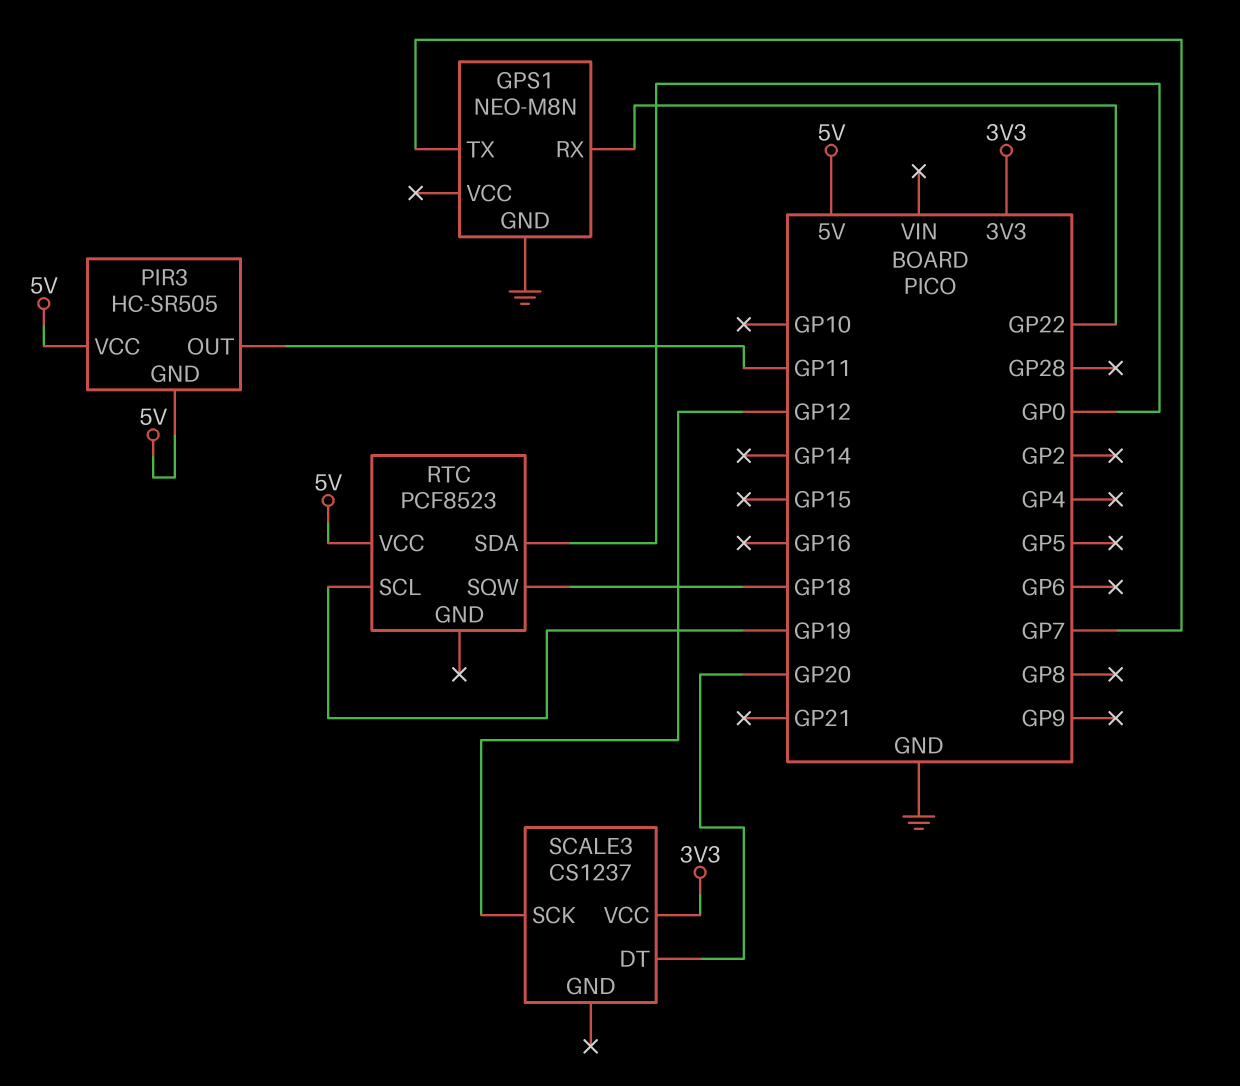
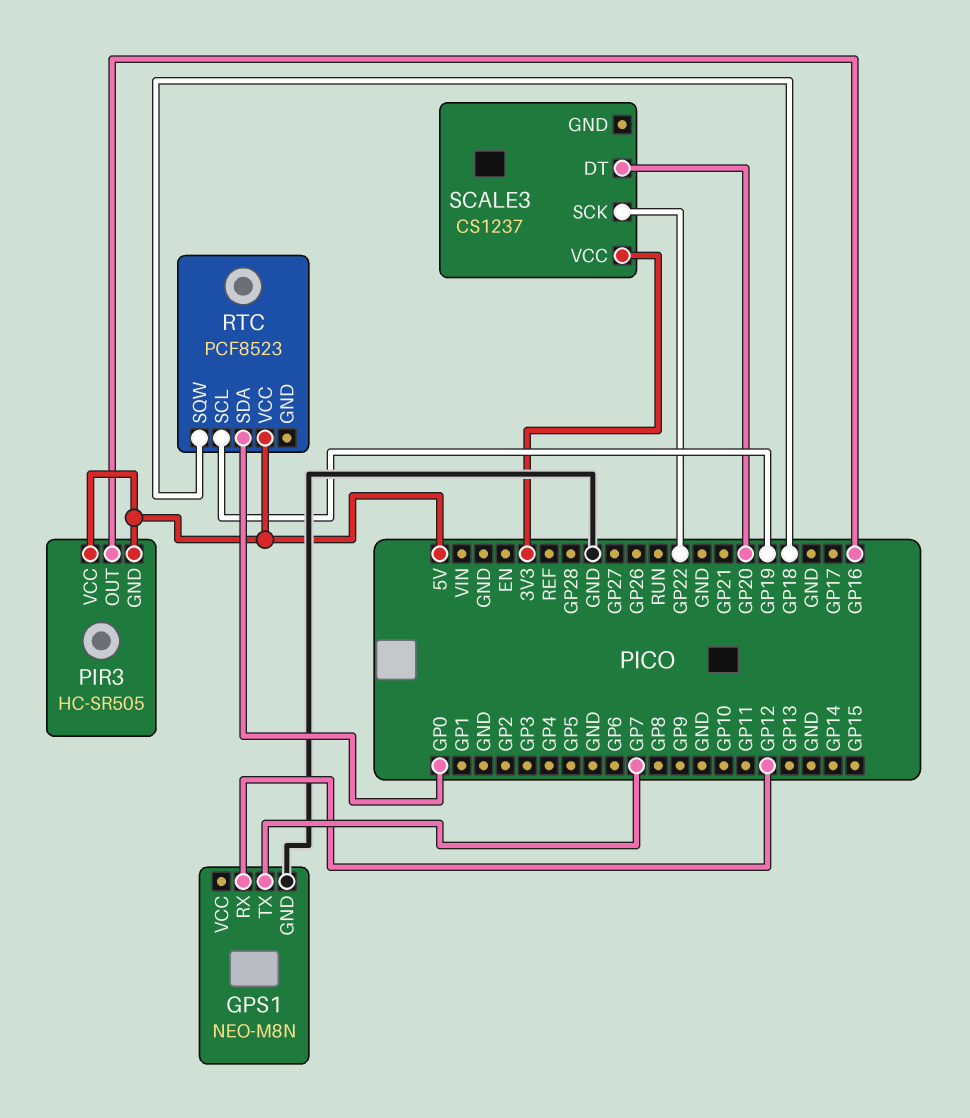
GPS1 pin RX: GP22 -> GP12
PIR3 pin OUT: GP11 -> GP16
SCALE3 pin SCK: GP12 -> GP22

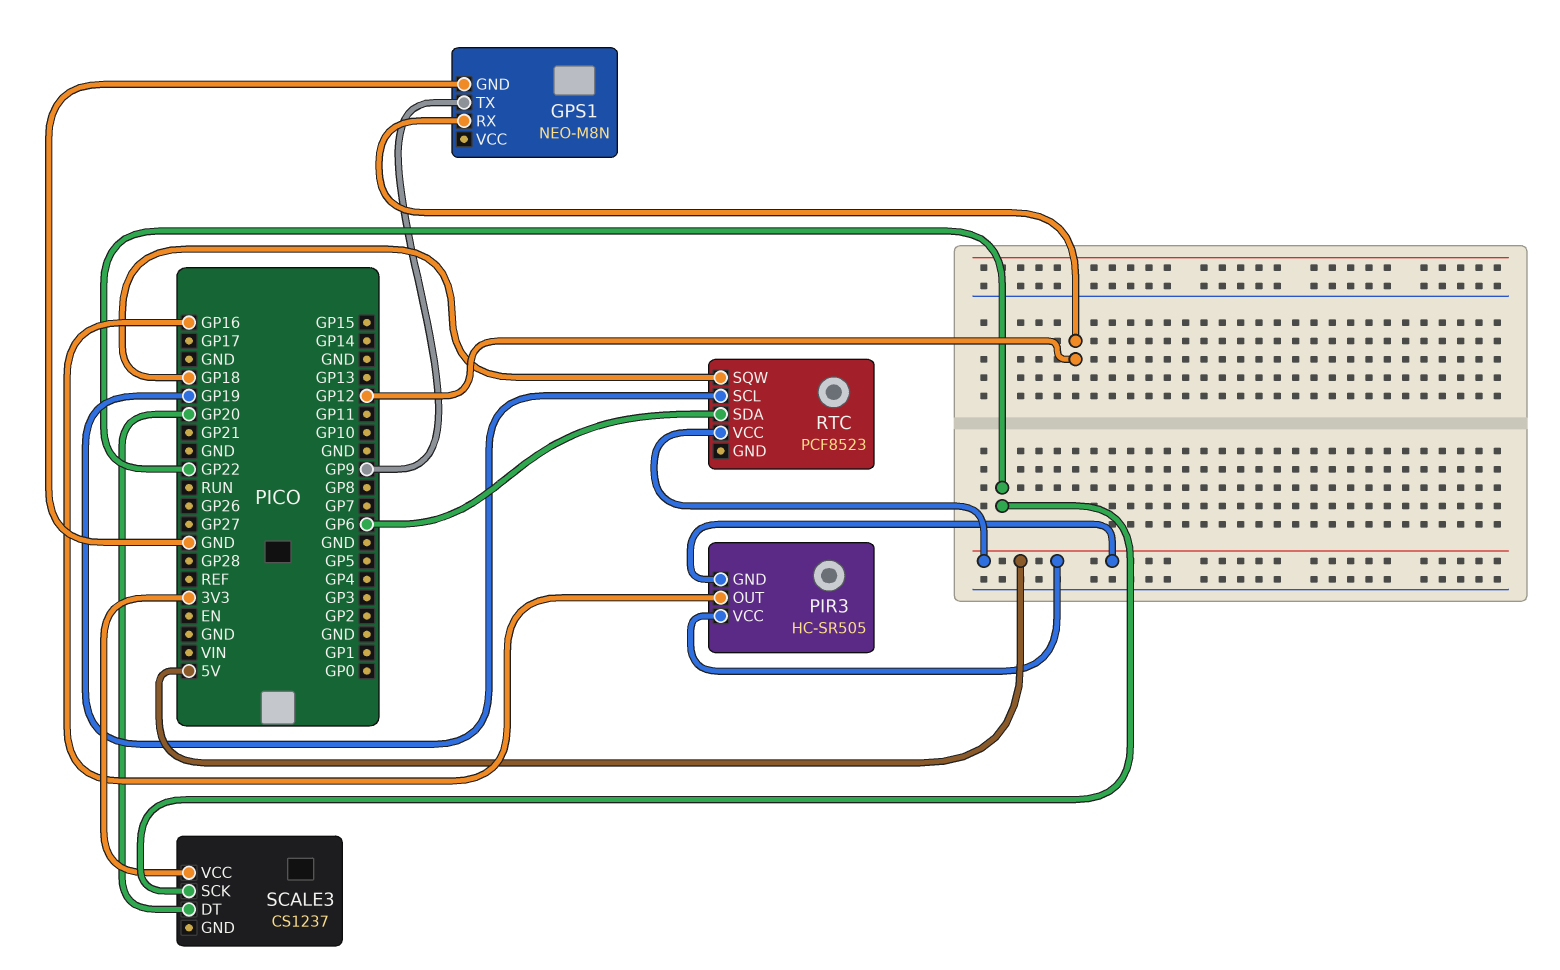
GPS1 pin TX: GP7 -> GP9
RTC pin SDA: GP0 -> GP6

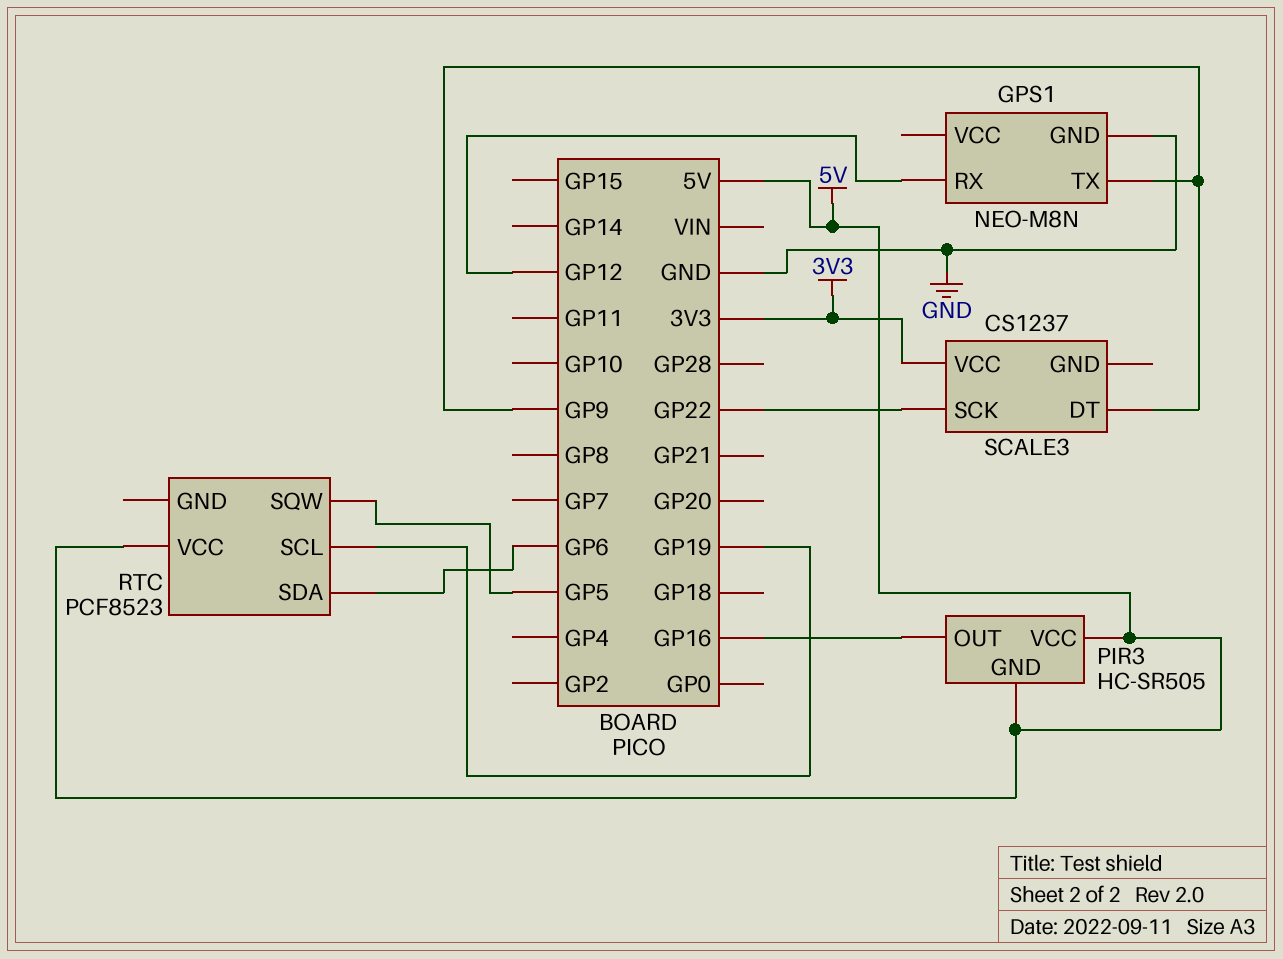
RTC pin SQW: GP18 -> GP5
SCALE3 pin DT: GP20 -> GP9

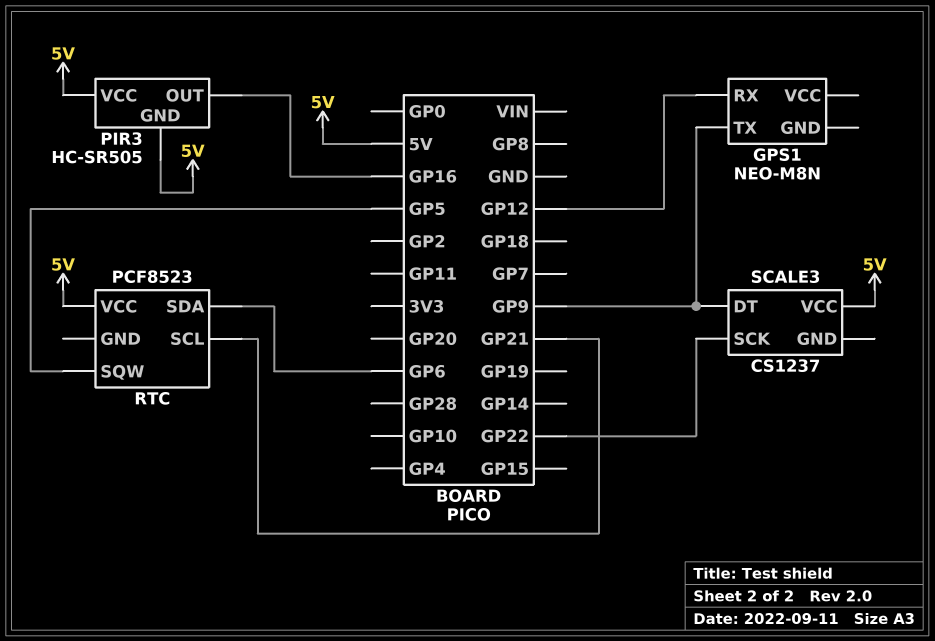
GPS1 pin GND: GND -> none
RTC pin SCL: GP19 -> GP21
SCALE3 pin VCC: 3V3 -> 5V

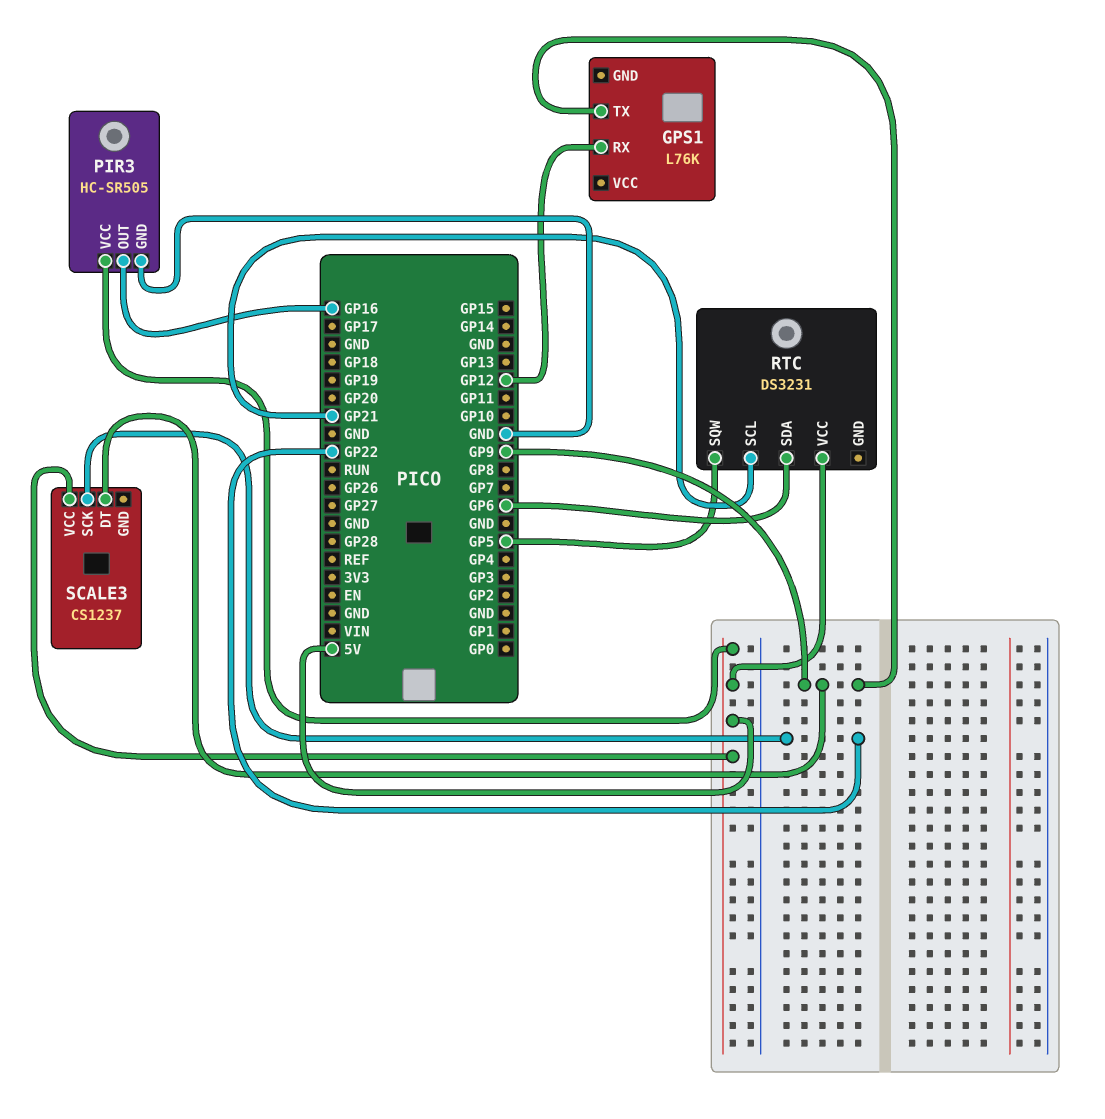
GPS1: NEO-M8N -> L76K
PIR3 pin GND: 5V -> GND
RTC: PCF8523 -> DS3231

